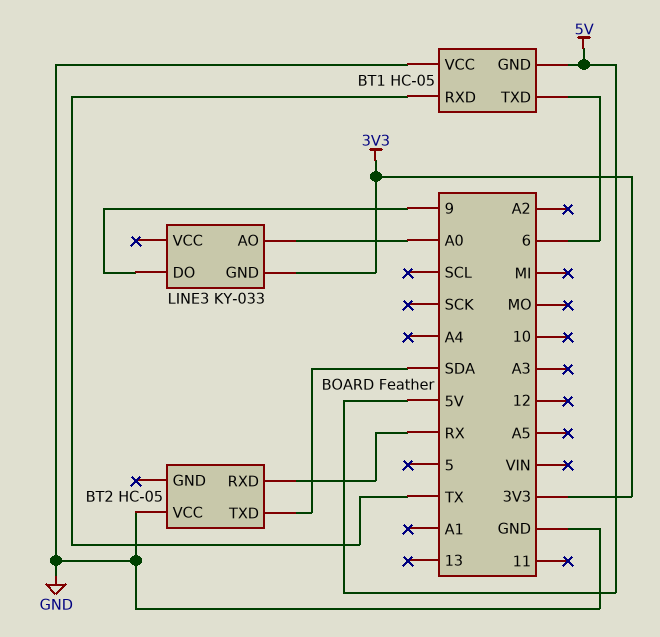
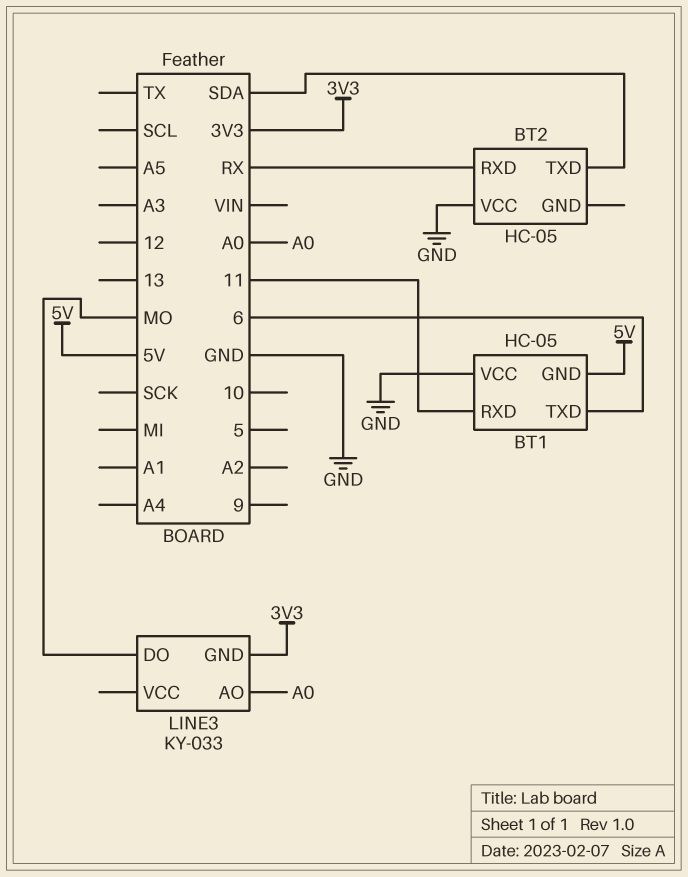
BT1 pin RXD: TX -> 11
LINE3 pin DO: 9 -> MO

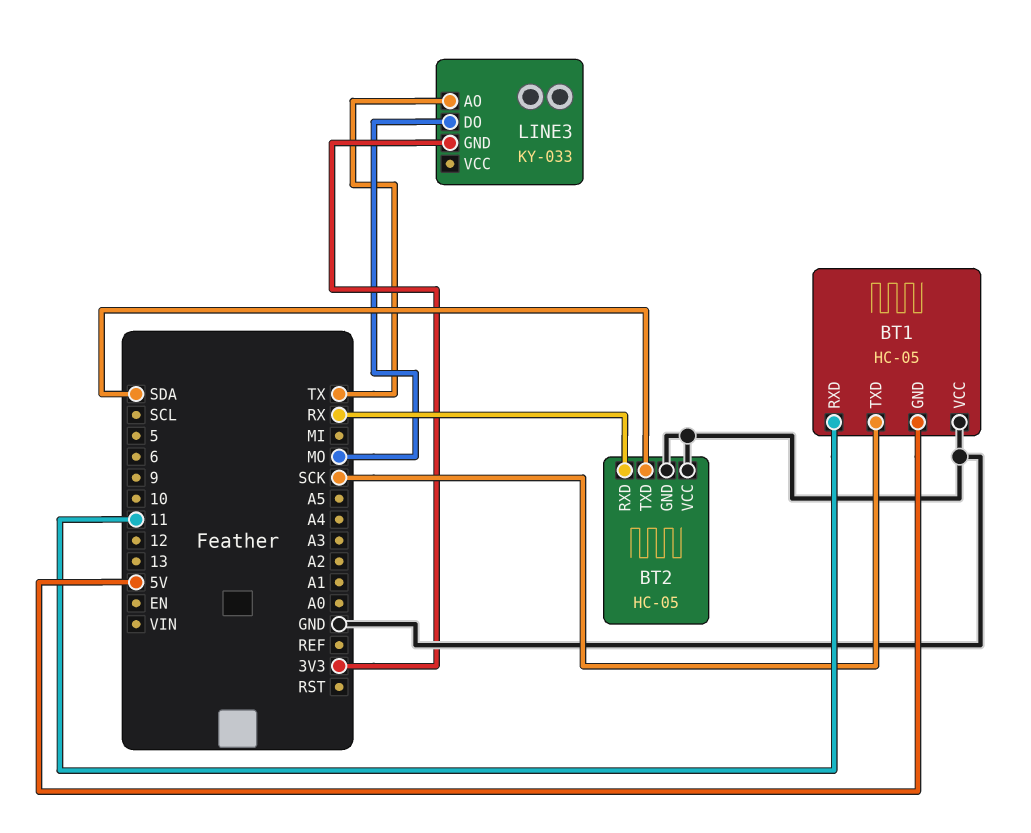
BT1 pin TXD: 6 -> SCK
BT2 pin GND: none -> GND
LINE3 pin AO: A0 -> TX

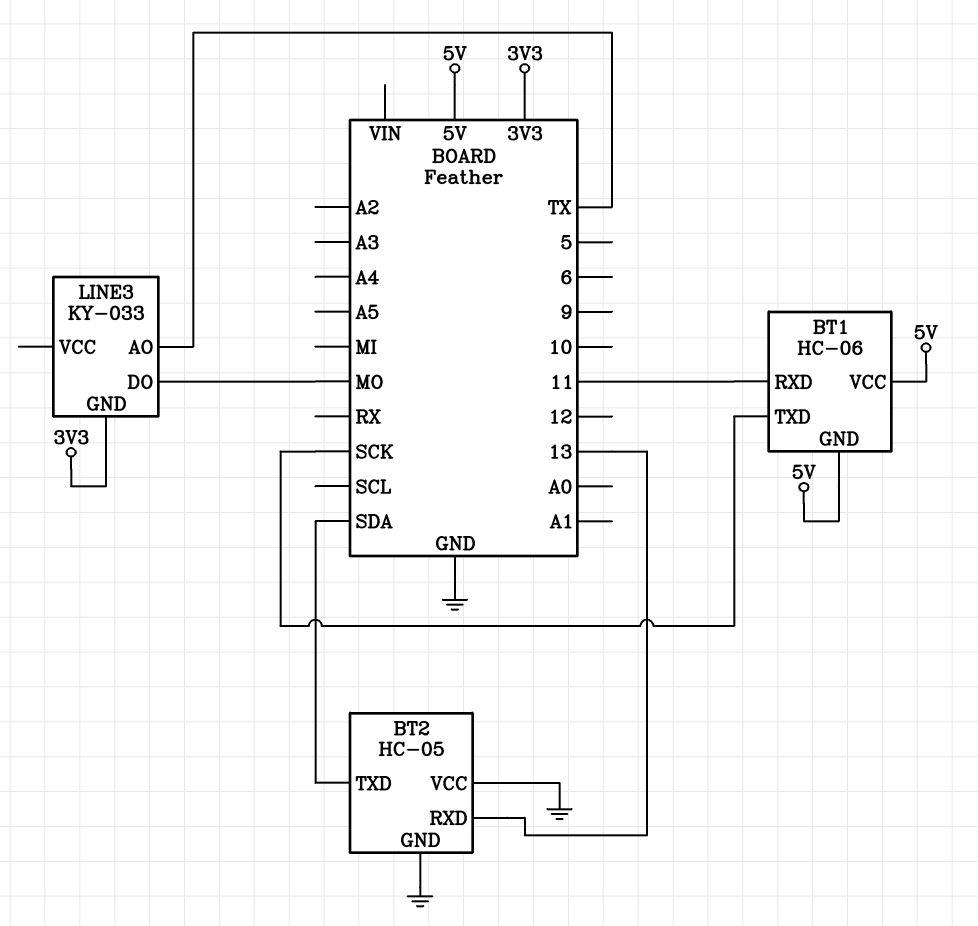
BT1: HC-05 -> HC-06
BT1 pin VCC: GND -> 5V
BT2 pin RXD: RX -> 13

